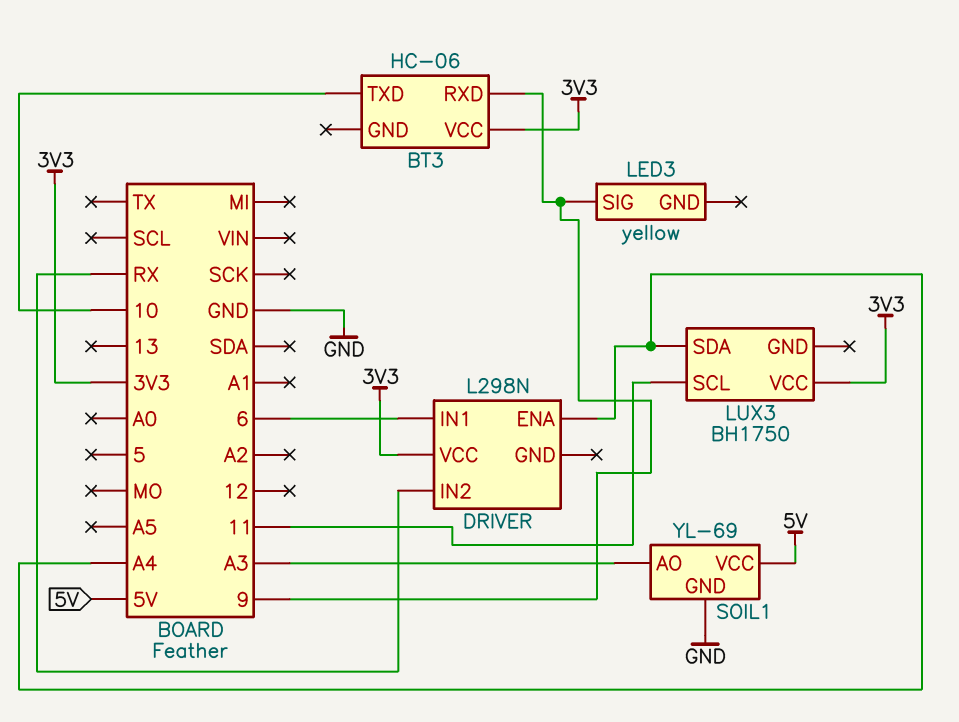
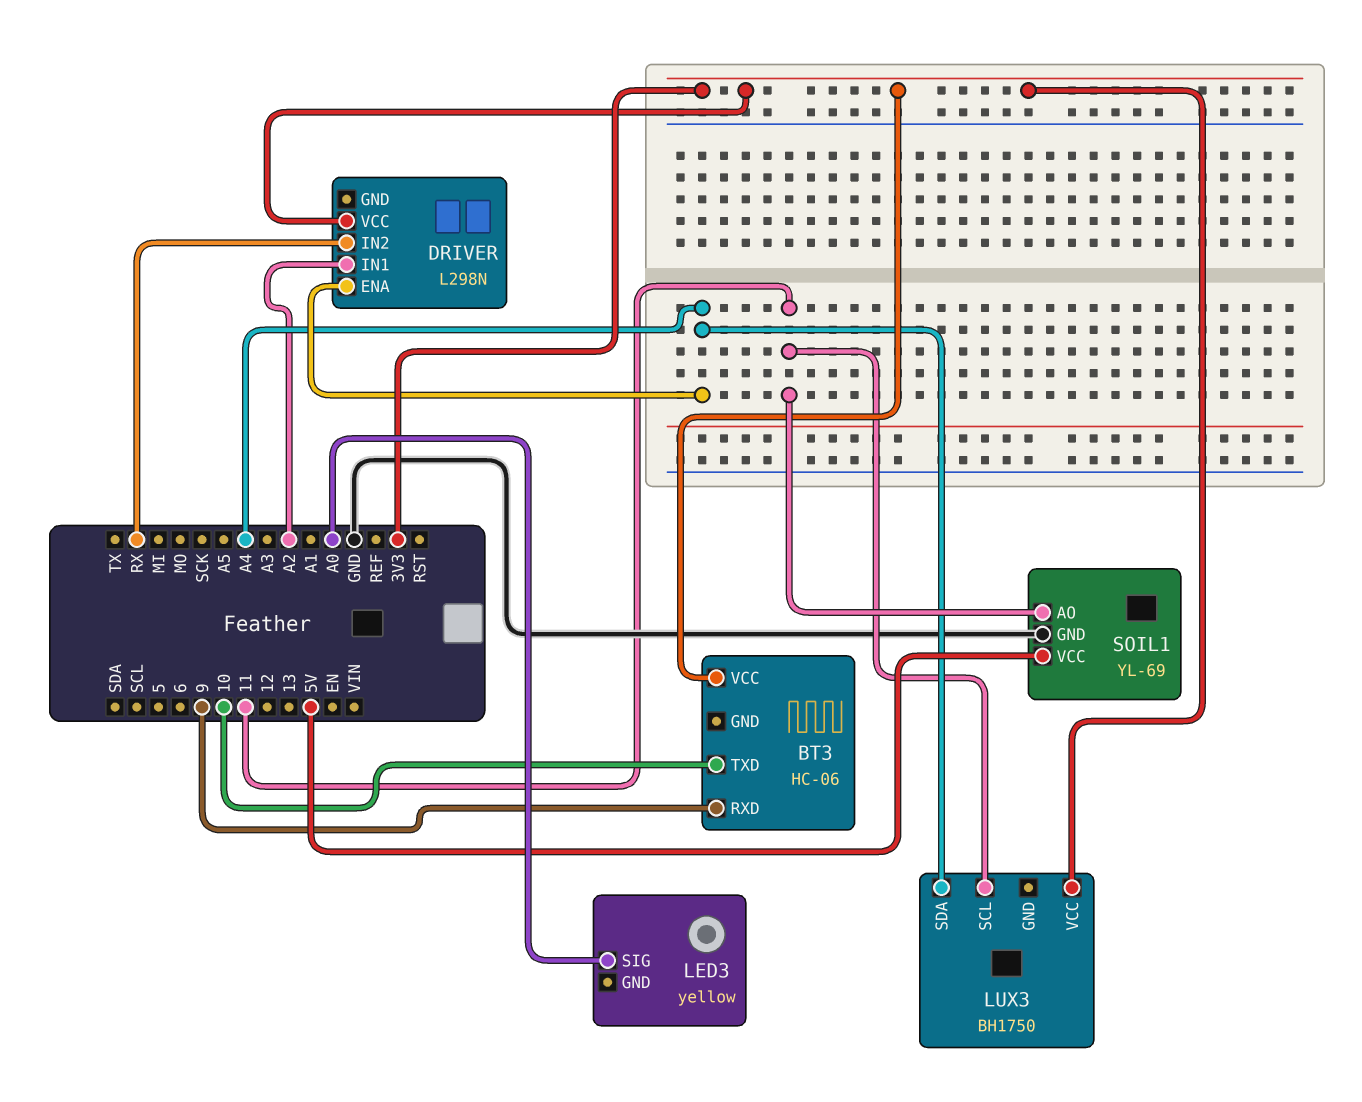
DRIVER pin IN1: 6 -> A2
LED3 pin SIG: 9 -> A0
SOIL1 pin AO: A3 -> 11

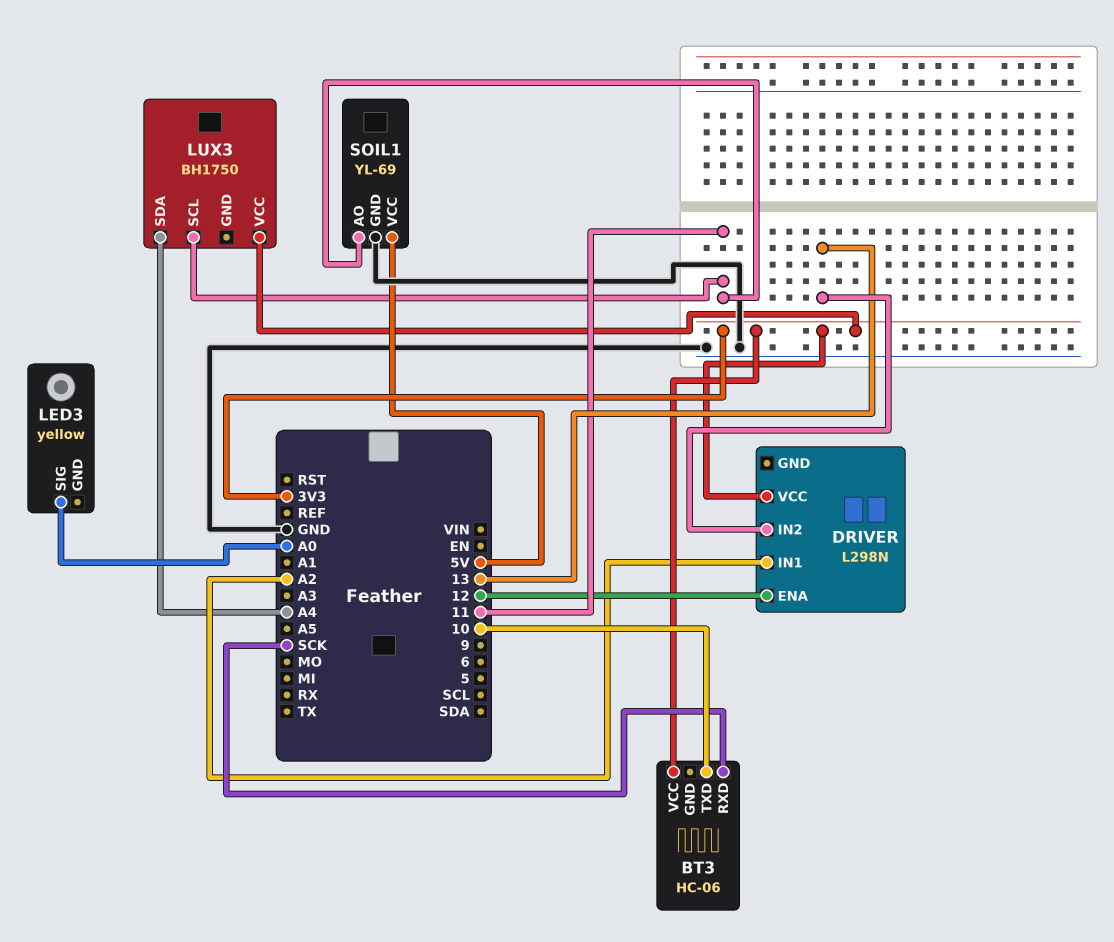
BT3 pin RXD: 9 -> SCK
DRIVER pin ENA: A4 -> 12
DRIVER pin IN2: RX -> 13

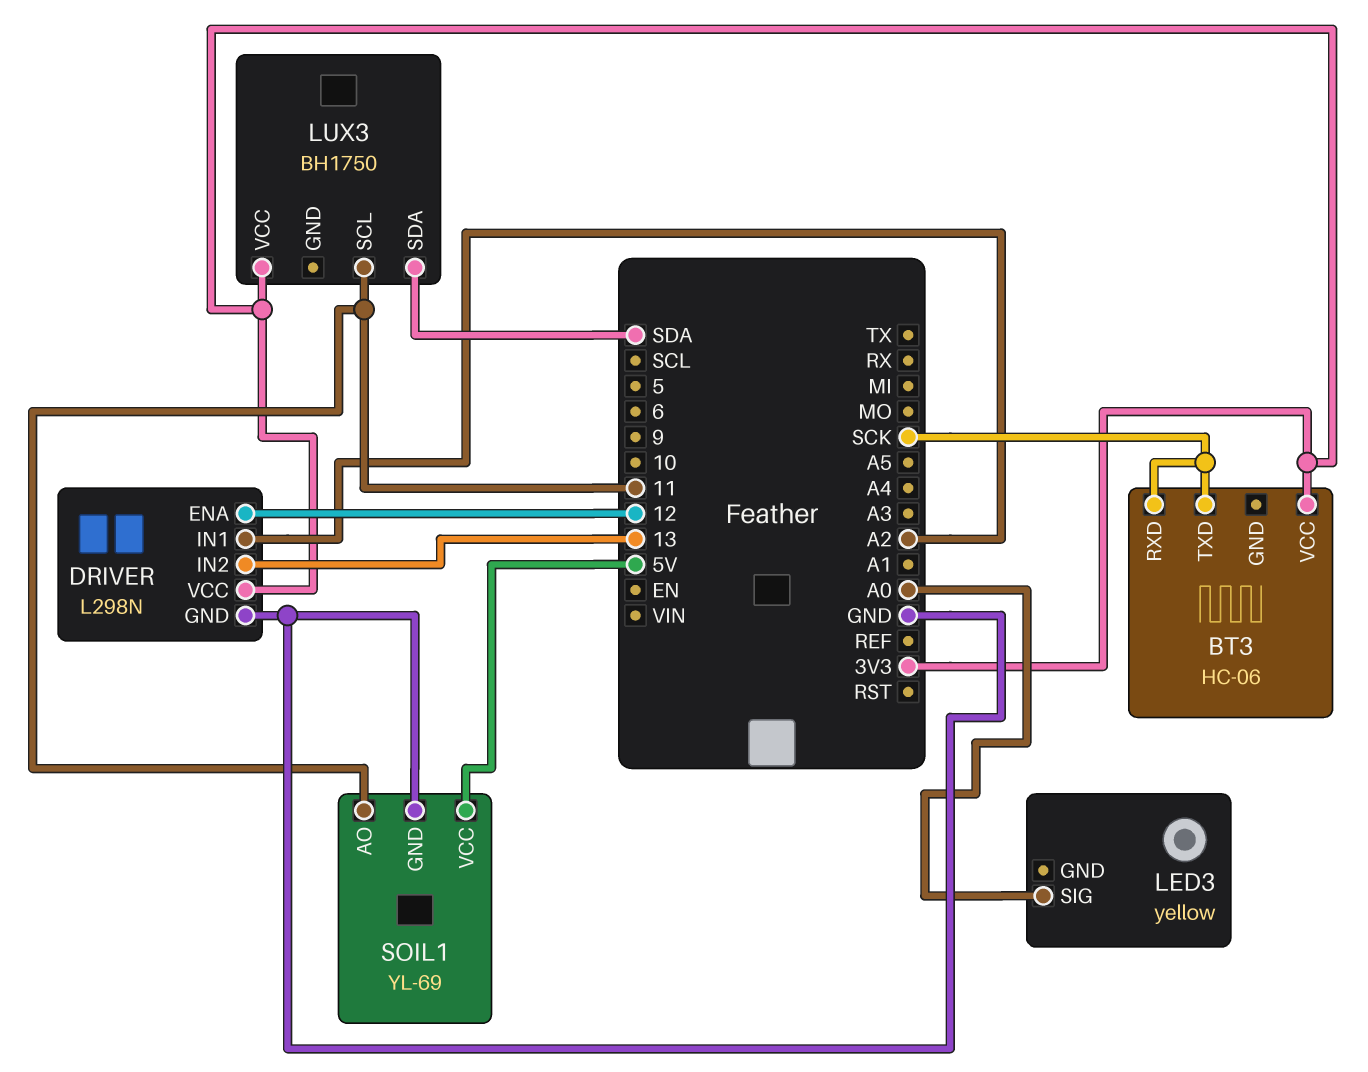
BT3 pin TXD: 10 -> SCK
DRIVER pin GND: none -> GND
LUX3 pin SDA: A4 -> SDA

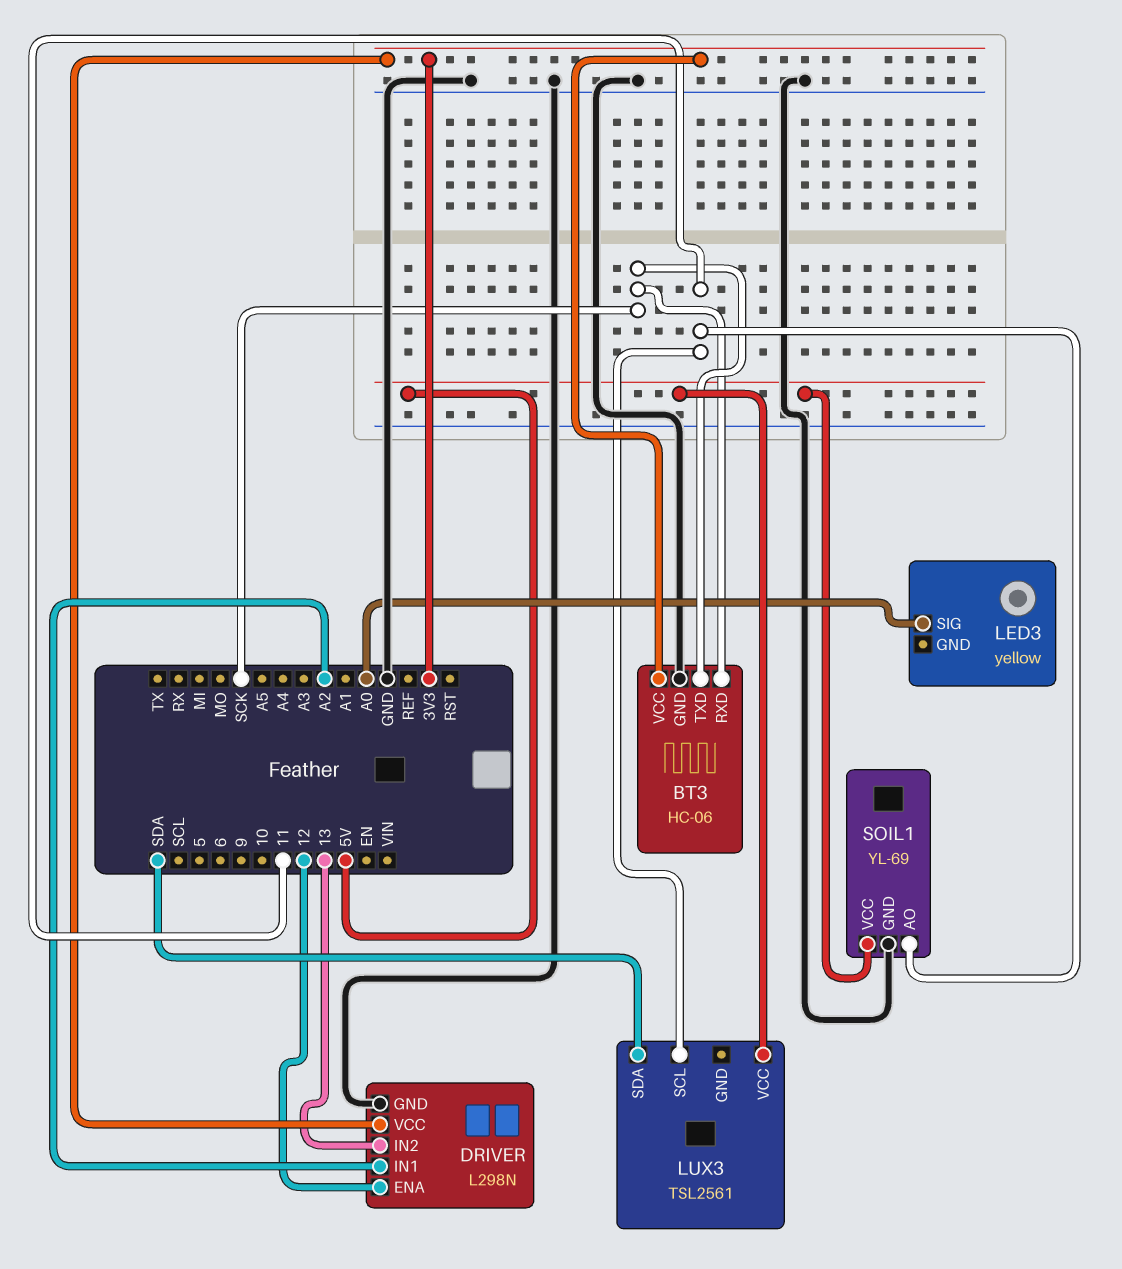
BT3 pin GND: none -> GND
LUX3: BH1750 -> TSL2561
LUX3 pin VCC: 3V3 -> 5V

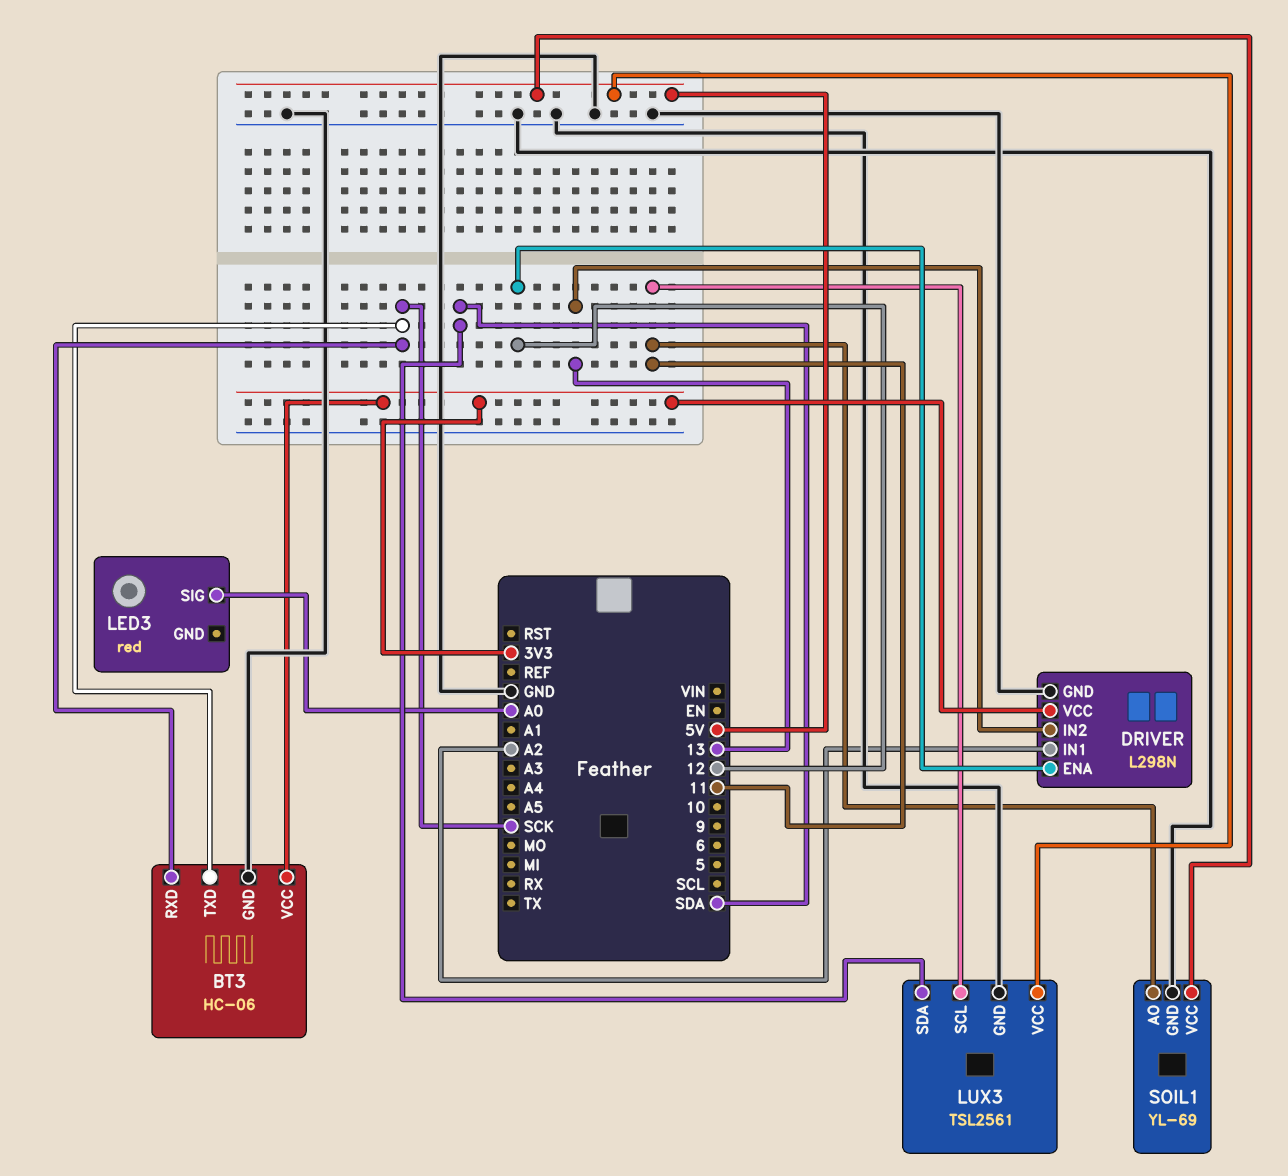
LED3: yellow -> red
LUX3 pin GND: none -> GND

